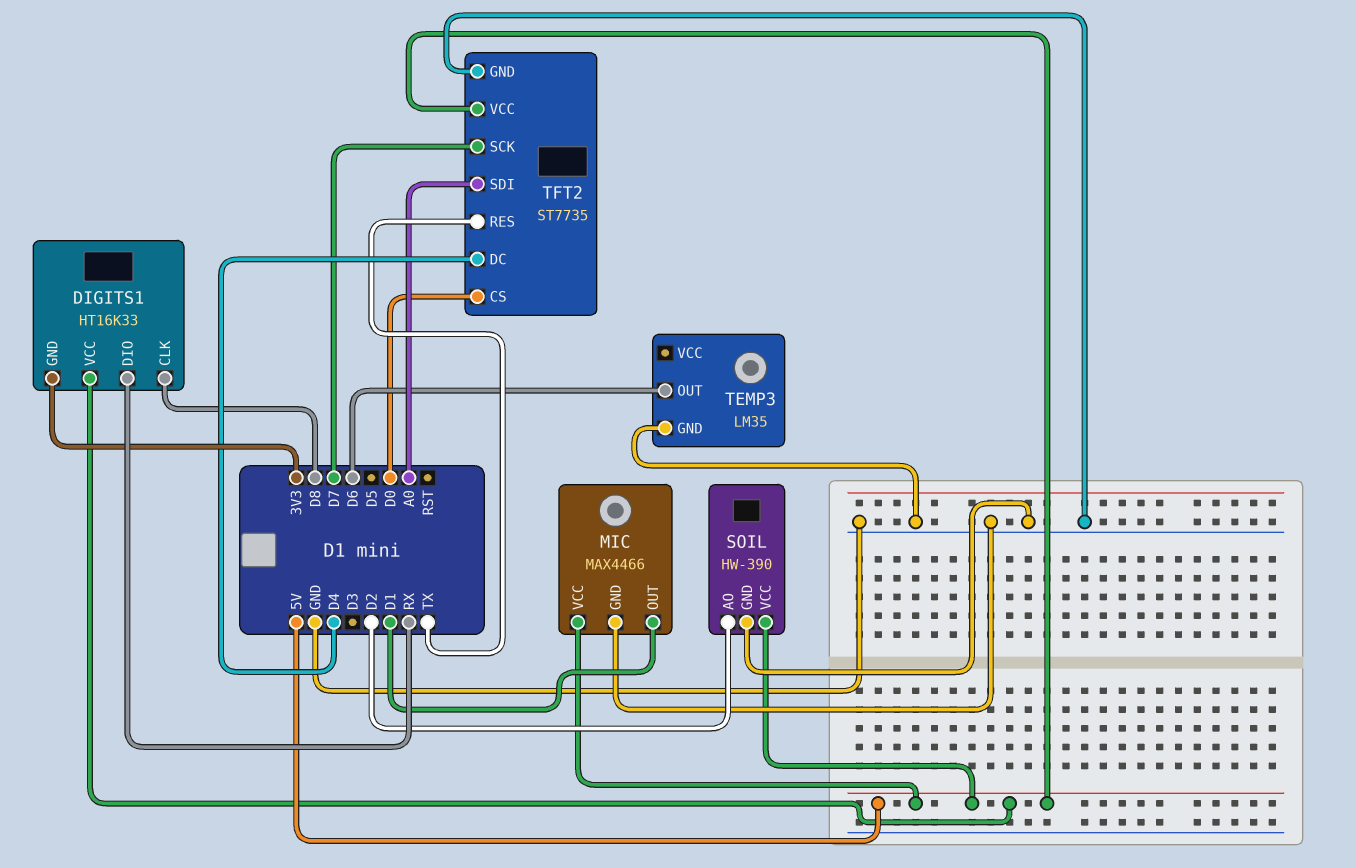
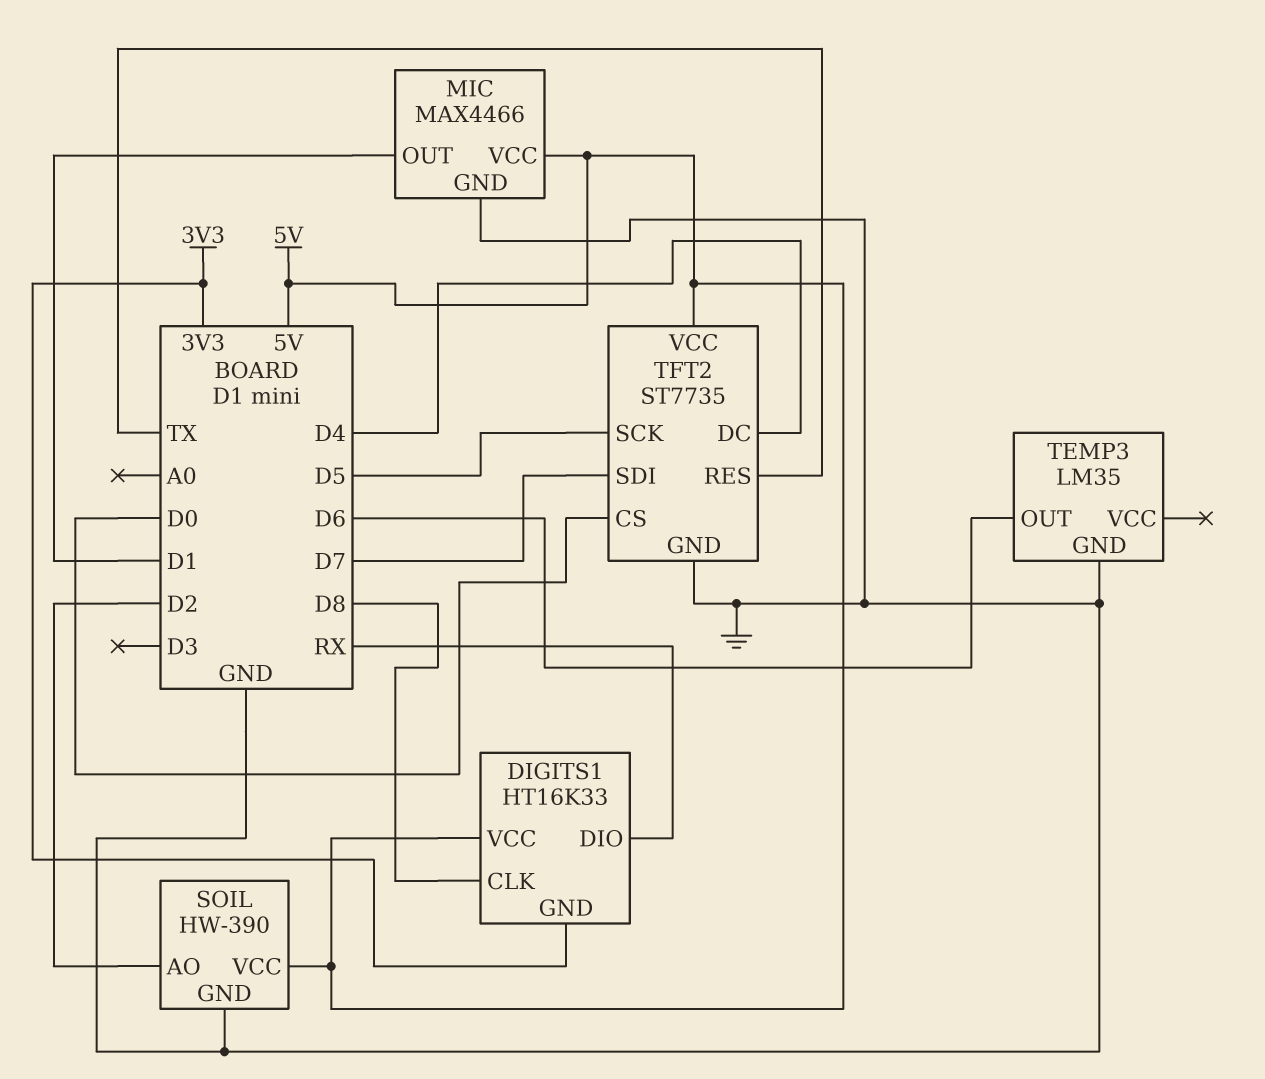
TFT2 pin SCK: D7 -> D5
TFT2 pin SDI: A0 -> D7

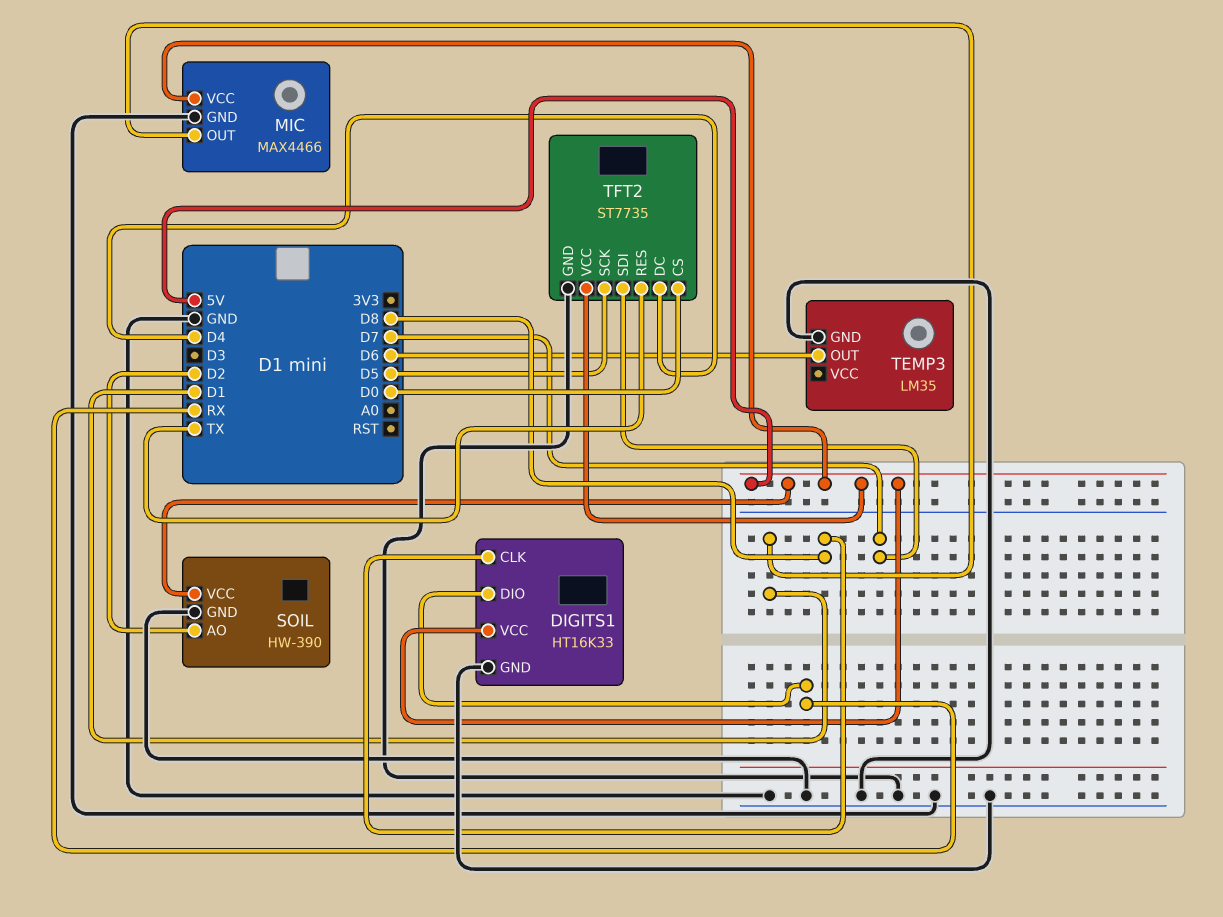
DIGITS1 pin GND: 3V3 -> GND

